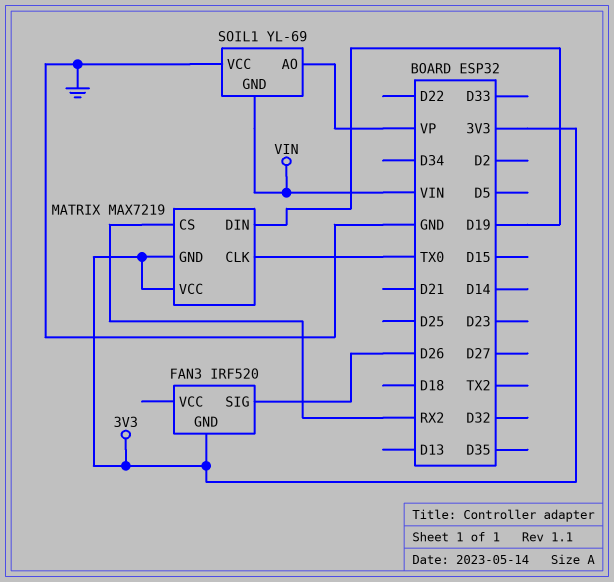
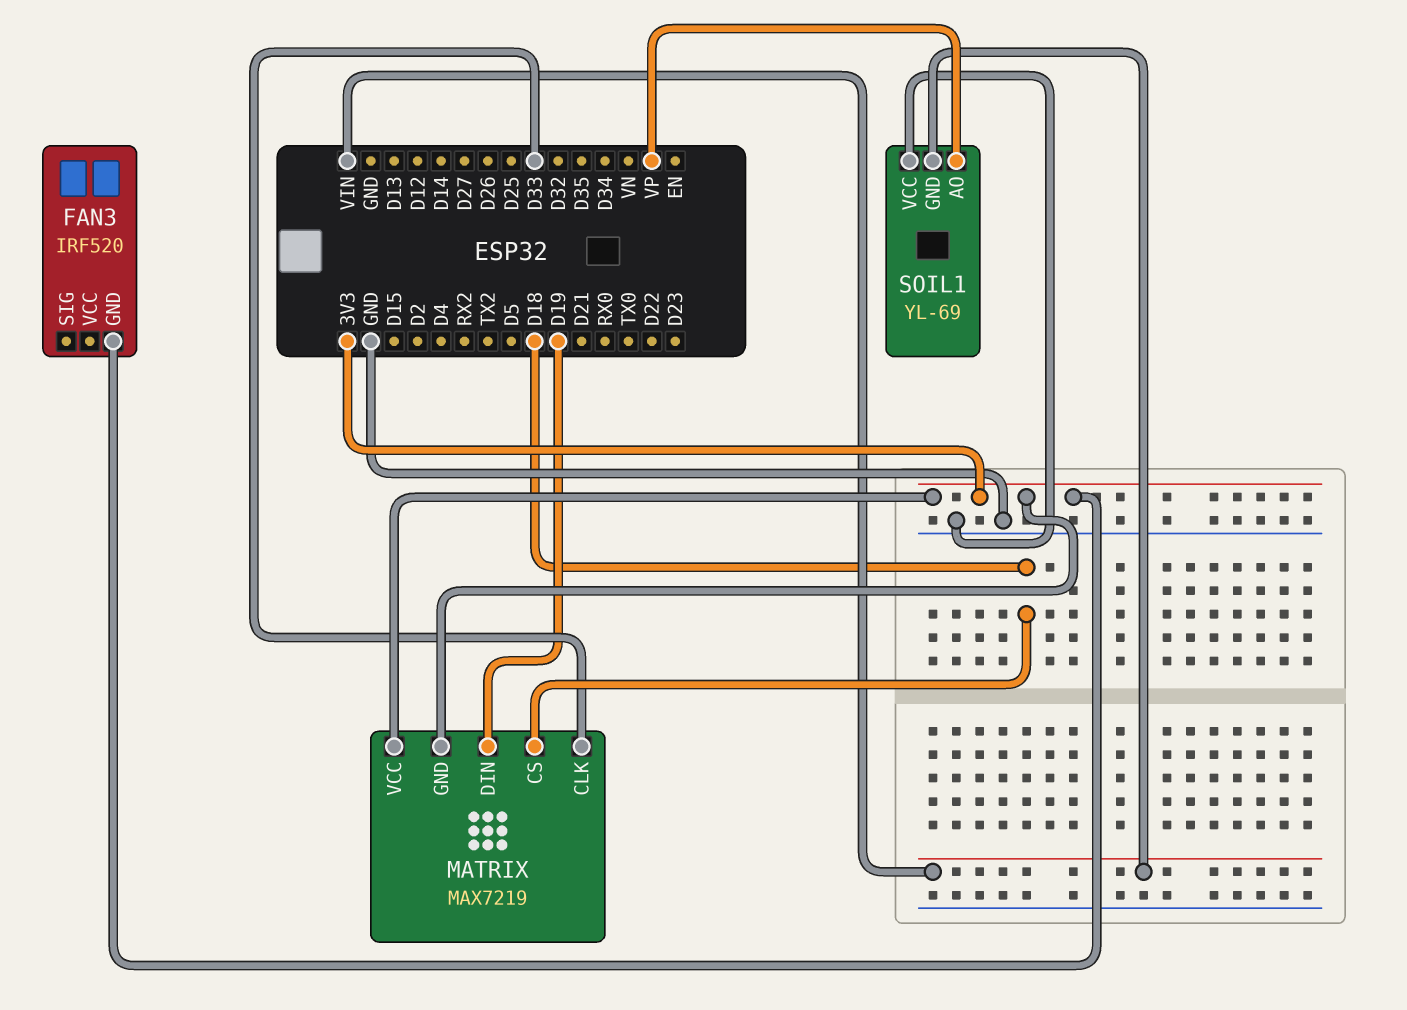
FAN3 pin SIG: D26 -> none
MATRIX pin CLK: TX0 -> D33
MATRIX pin CS: RX2 -> D18

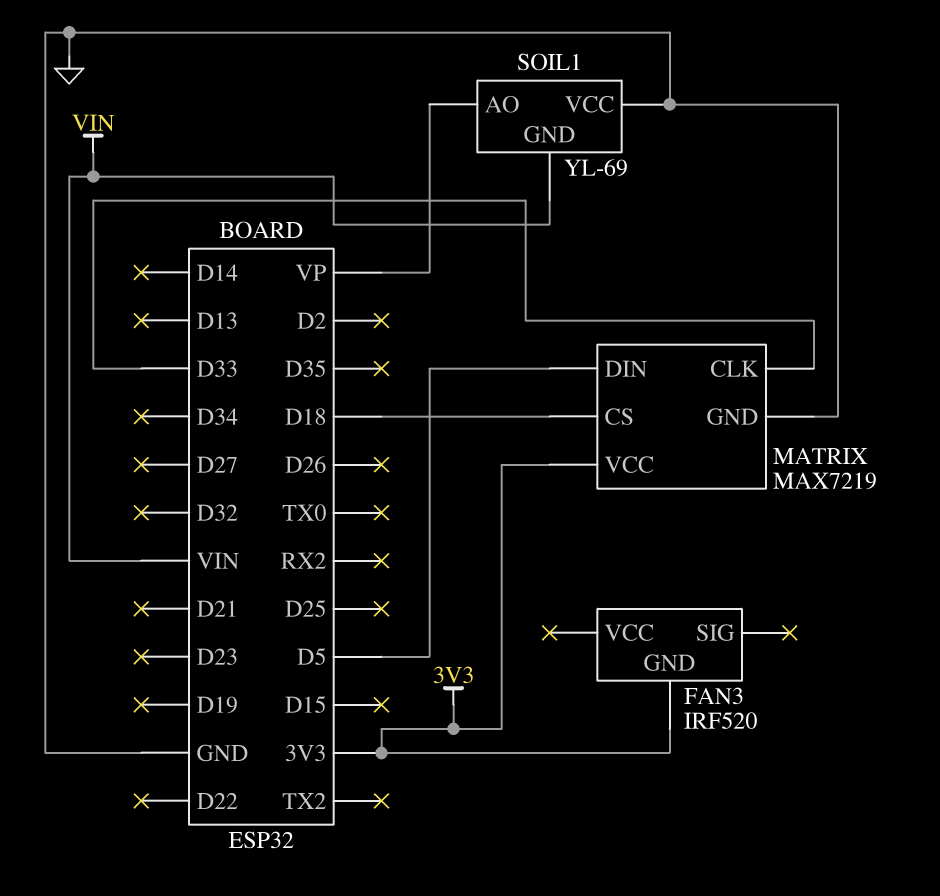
MATRIX pin DIN: D19 -> D5
MATRIX pin GND: 3V3 -> GND

